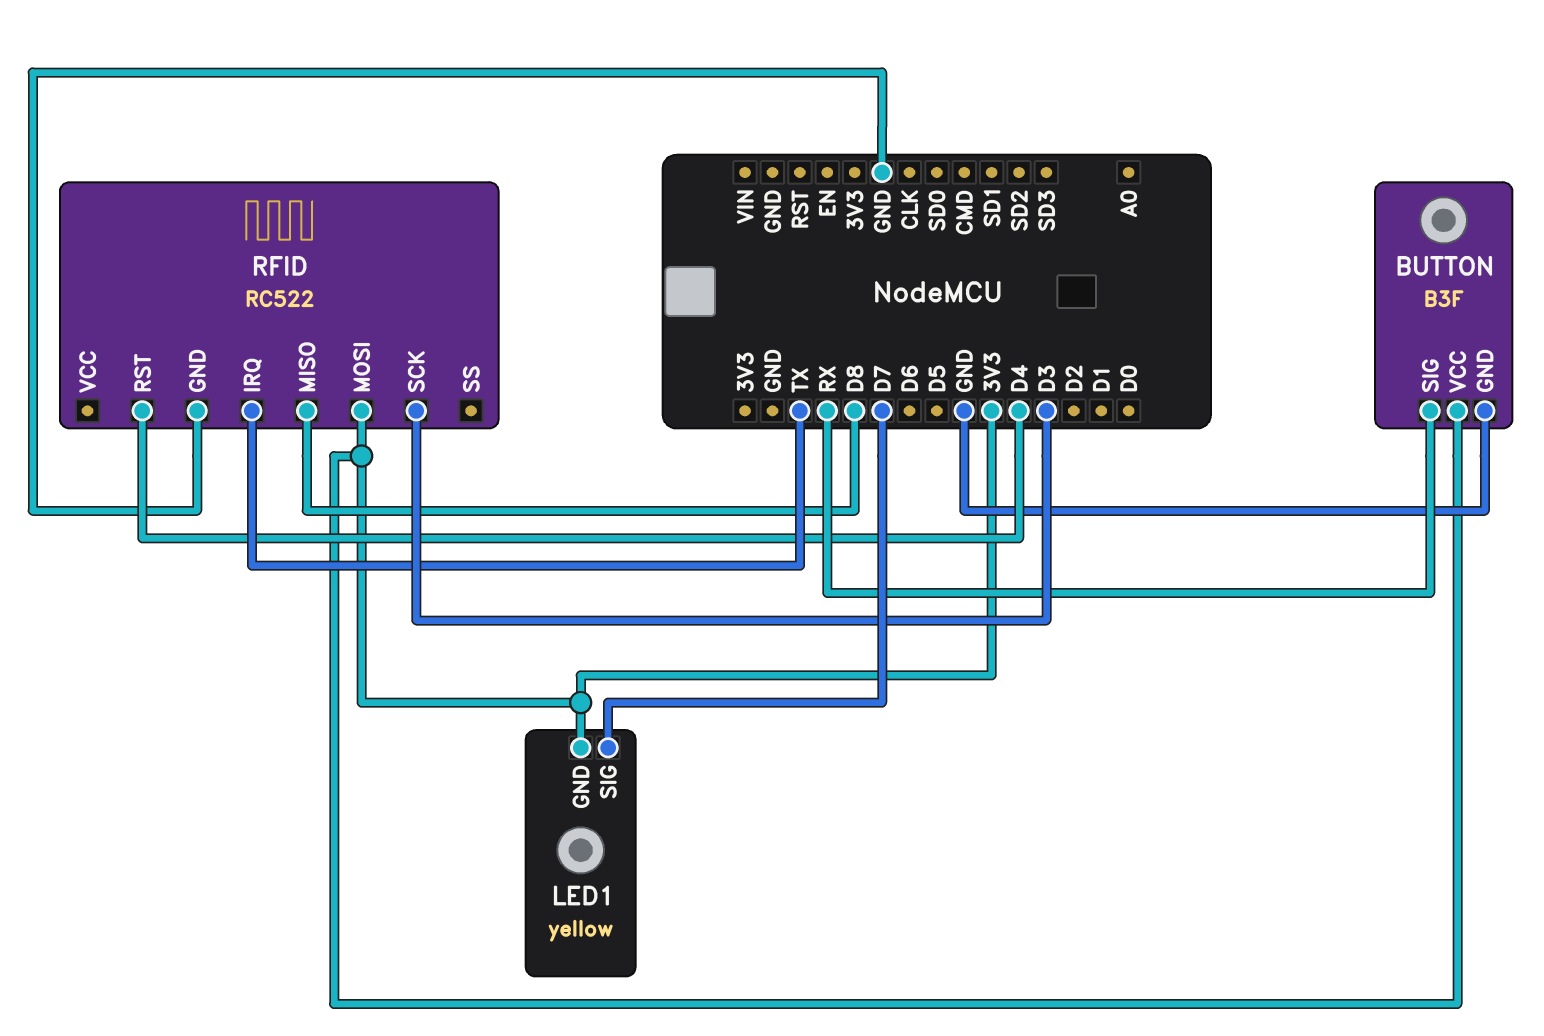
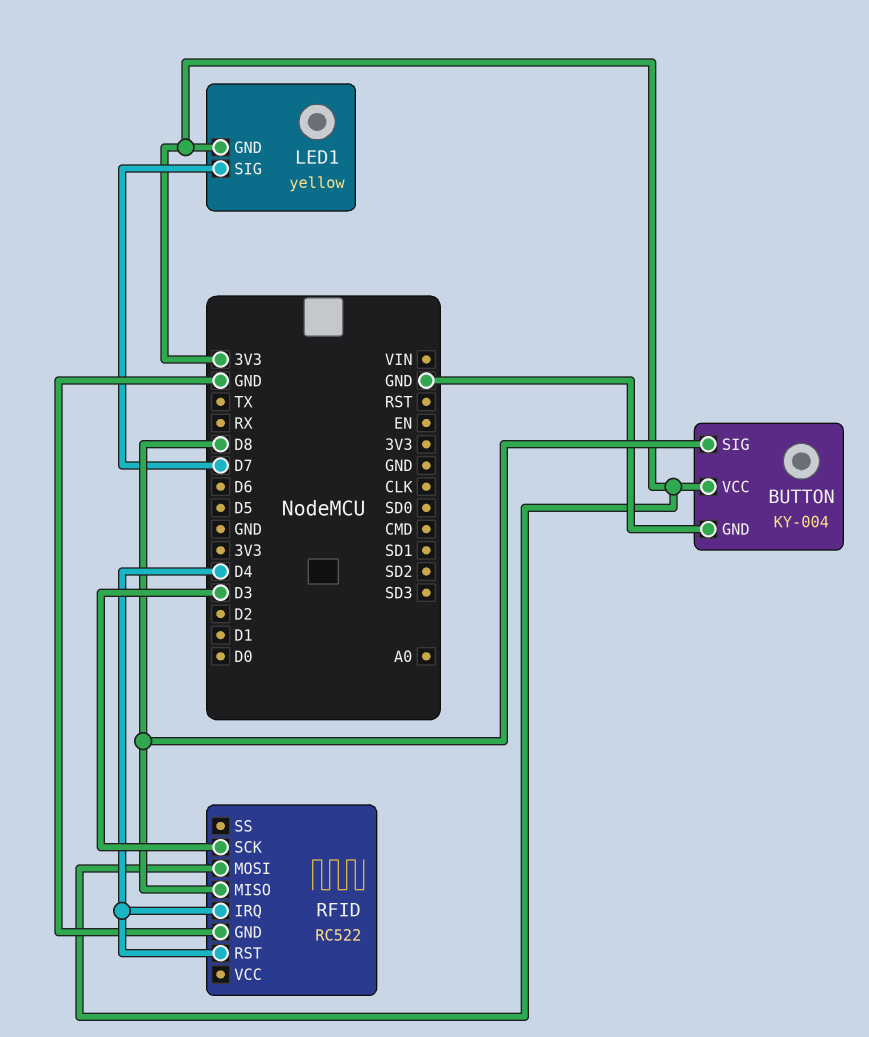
BUTTON: B3F -> KY-004
BUTTON pin SIG: RX -> D8
RFID pin IRQ: TX -> D4

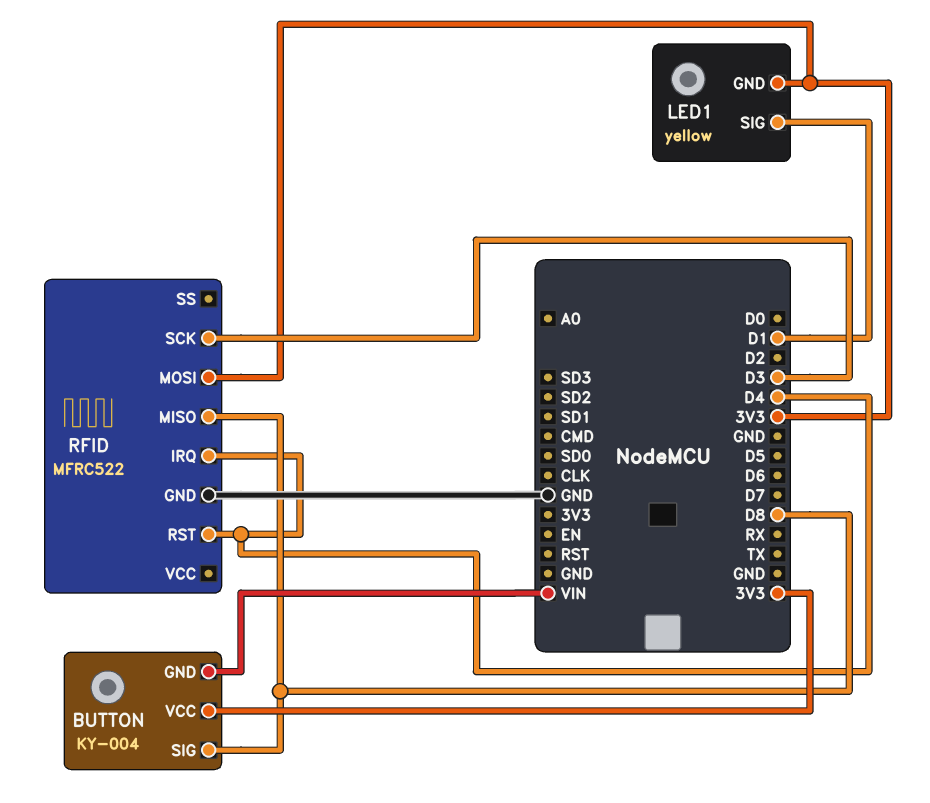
BUTTON pin GND: GND -> VIN
LED1 pin SIG: D7 -> D1
RFID: RC522 -> MFRC522

